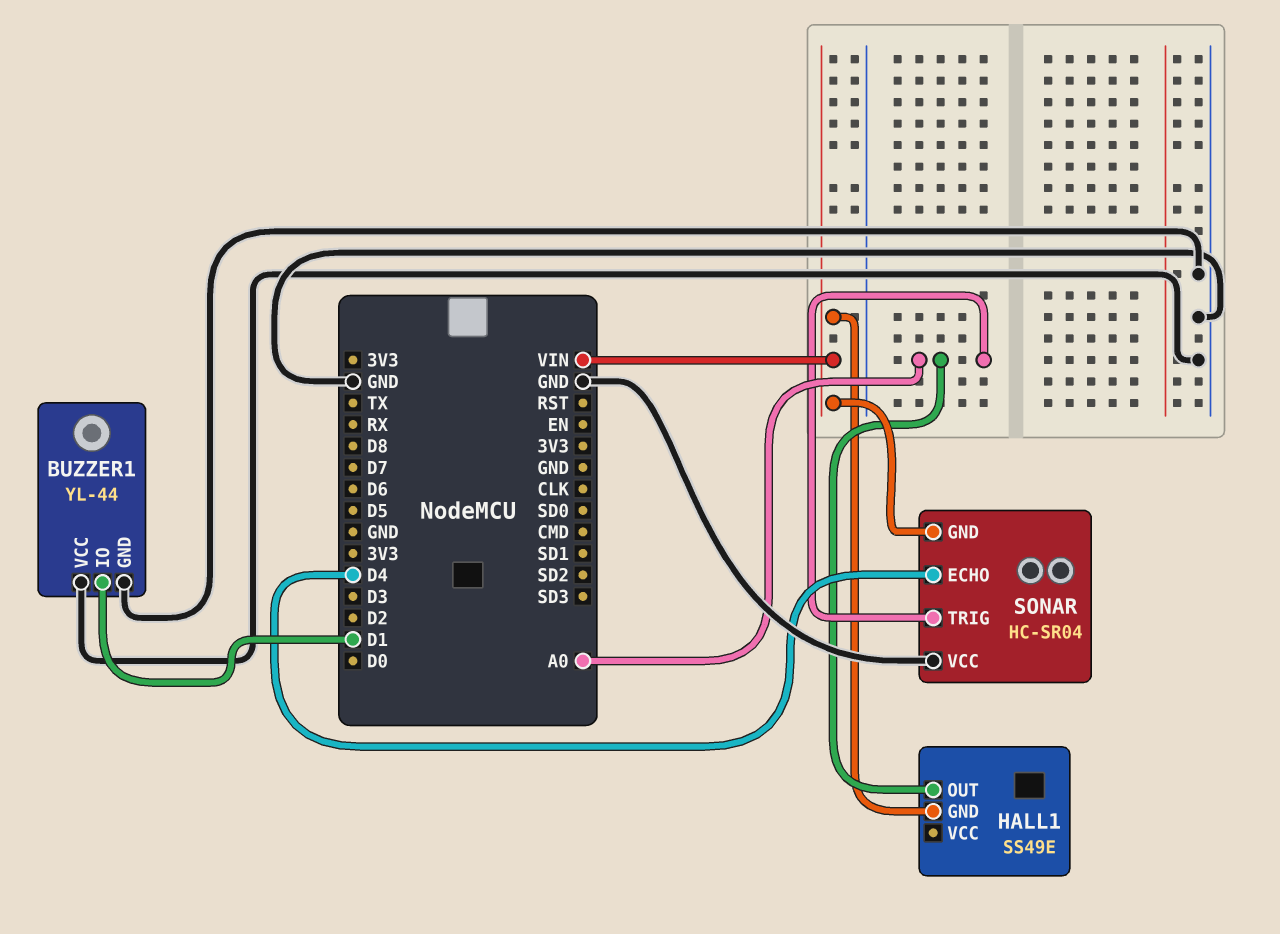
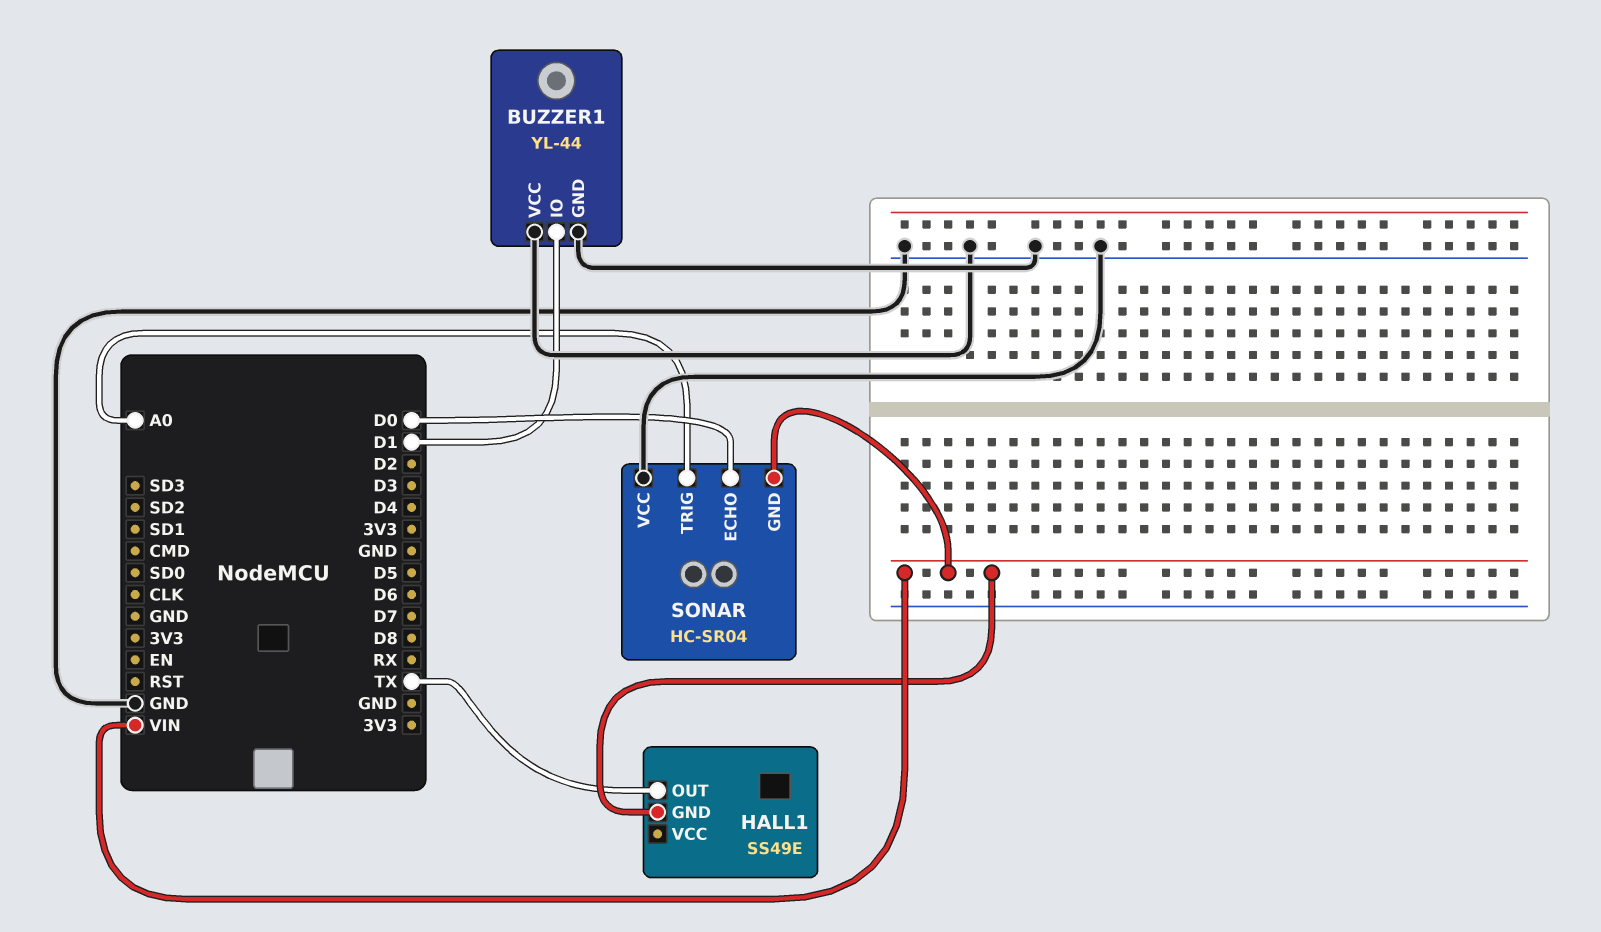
HALL1 pin OUT: A0 -> TX
SONAR pin ECHO: D4 -> D0

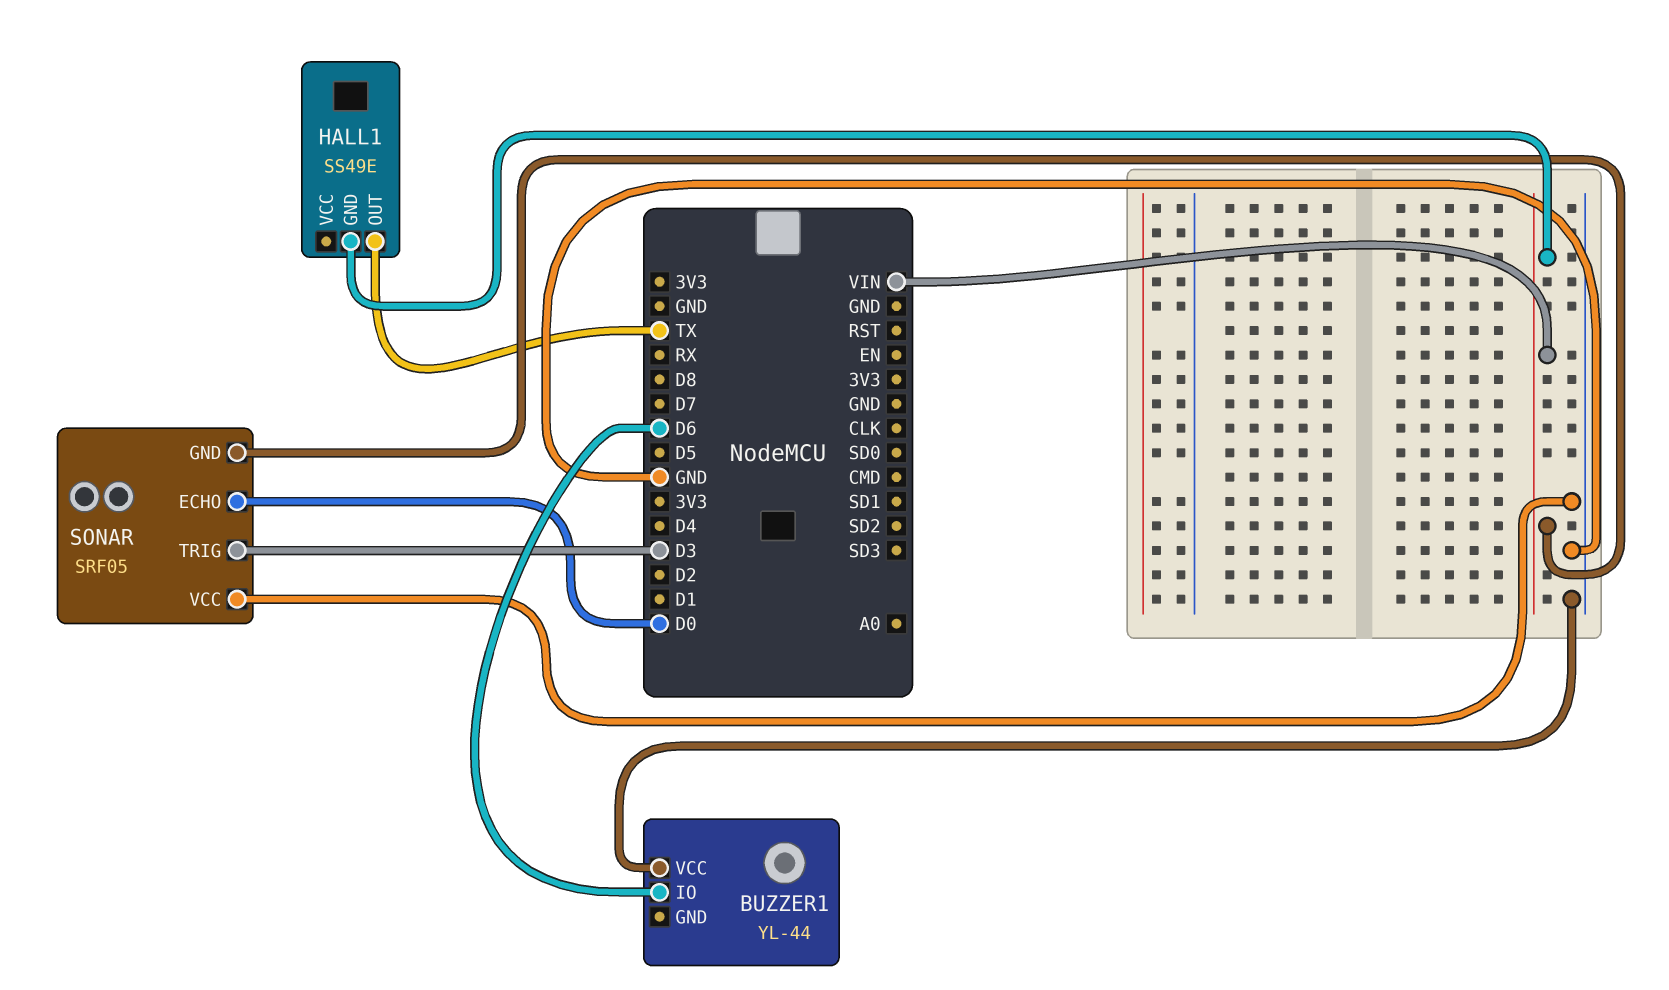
BUZZER1 pin GND: GND -> none
BUZZER1 pin IO: D1 -> D6
SONAR: HC-SR04 -> SRF05
SONAR pin TRIG: A0 -> D3

